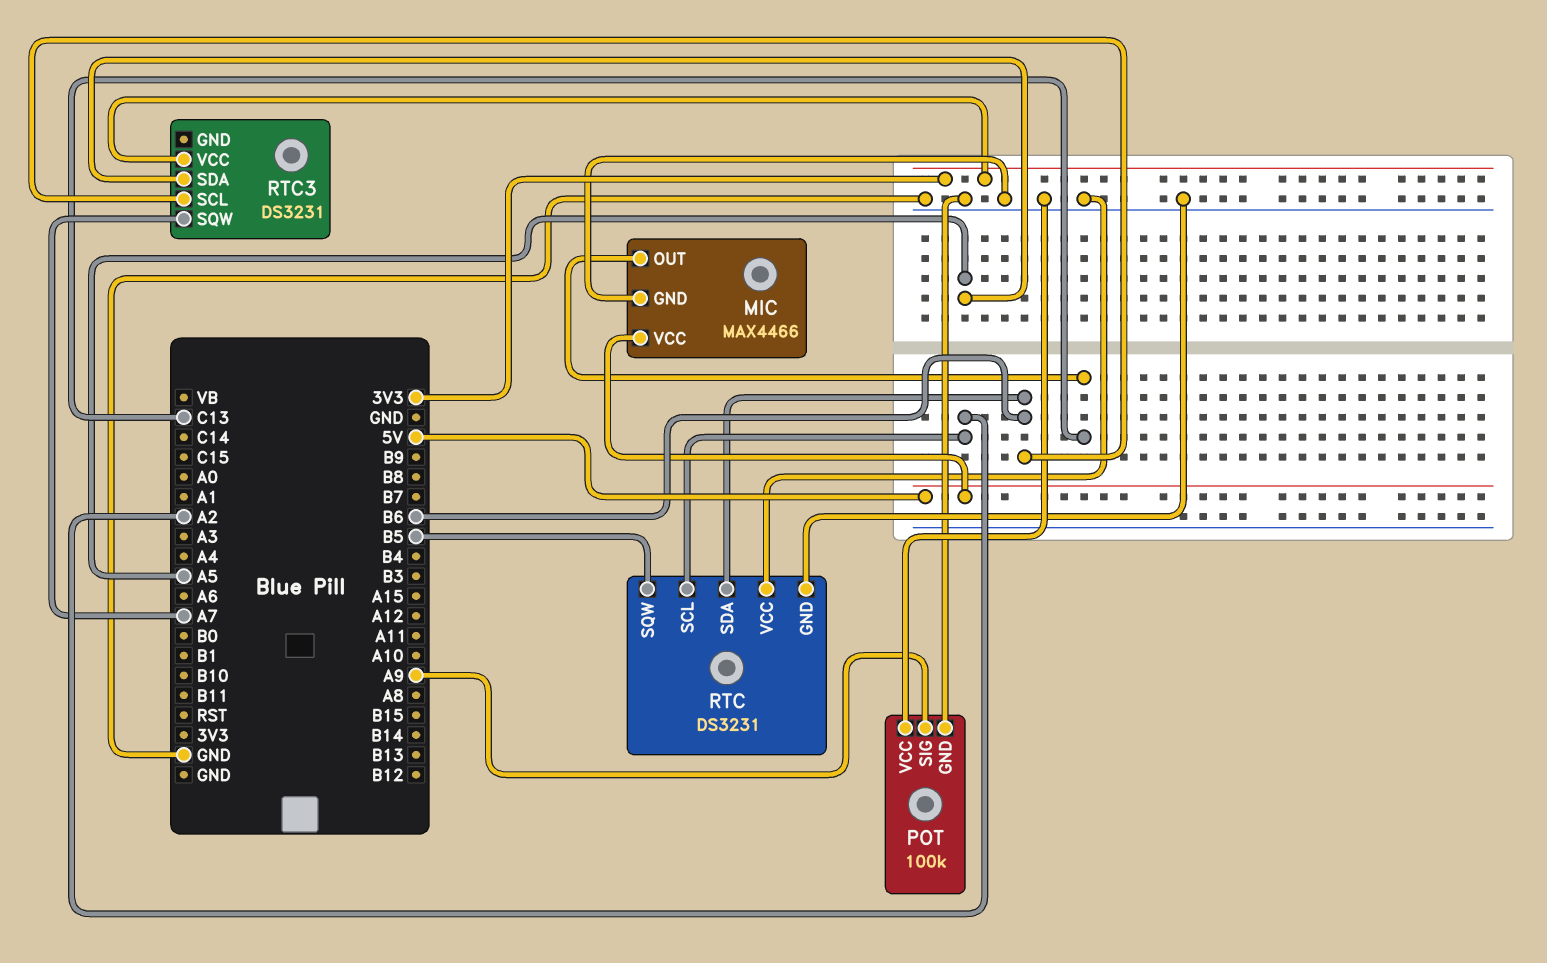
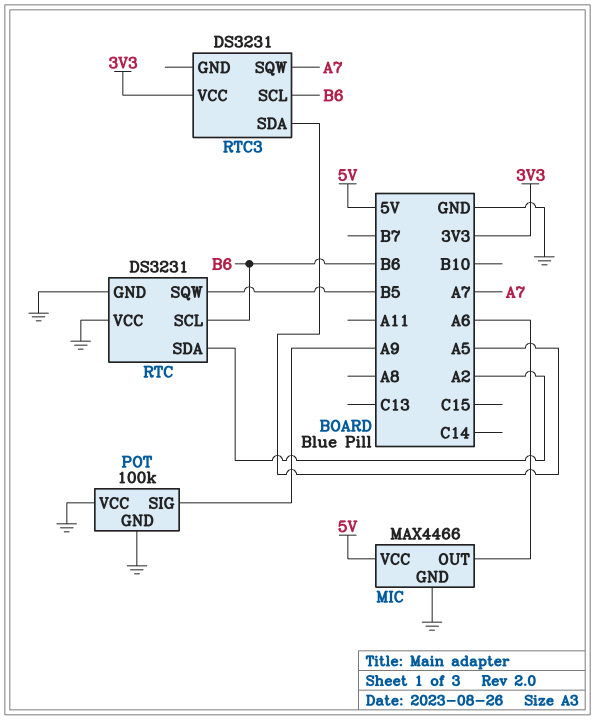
MIC pin OUT: C13 -> A6
RTC pin SCL: A2 -> B6
RTC pin SDA: B6 -> A2

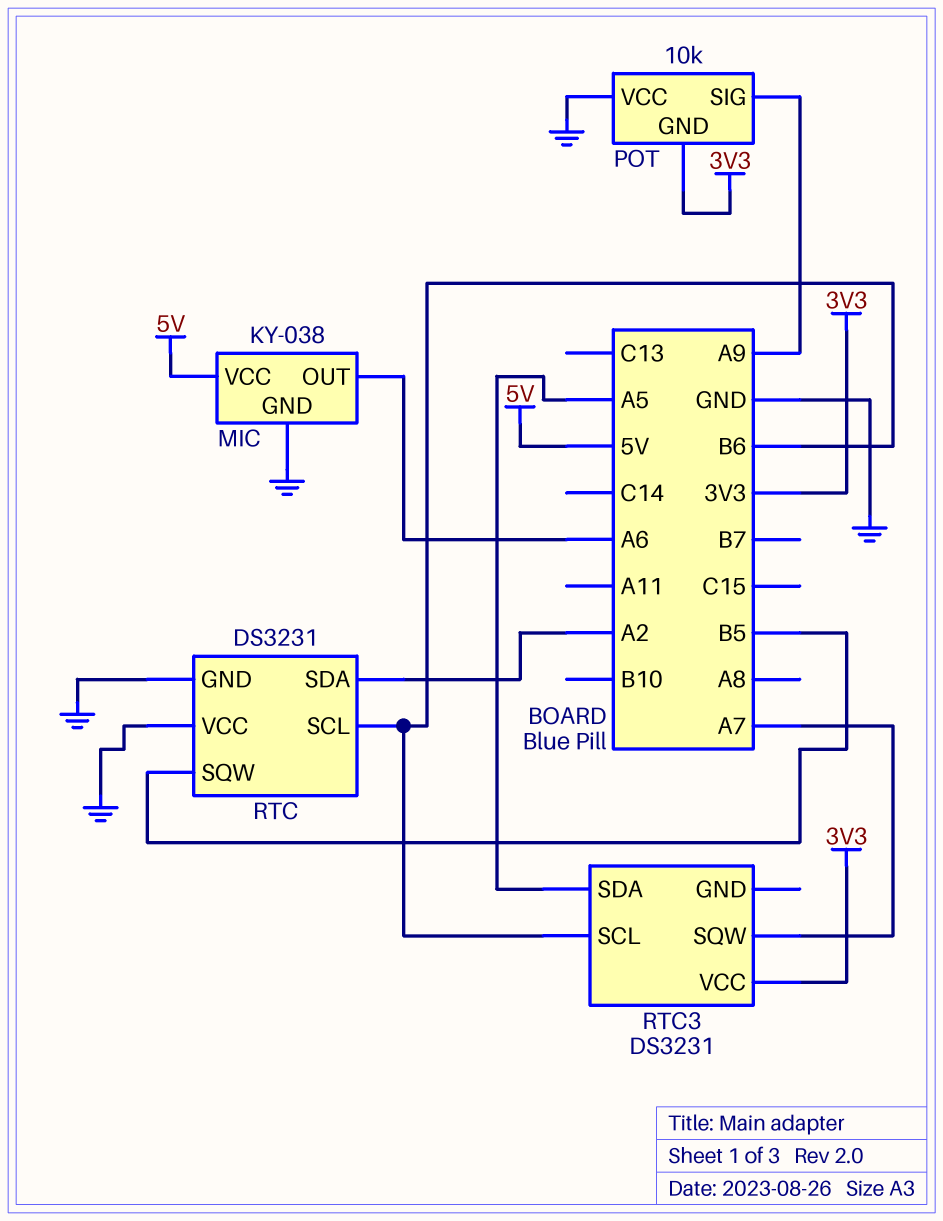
MIC: MAX4466 -> KY-038
POT: 100k -> 10k
POT pin GND: GND -> 3V3

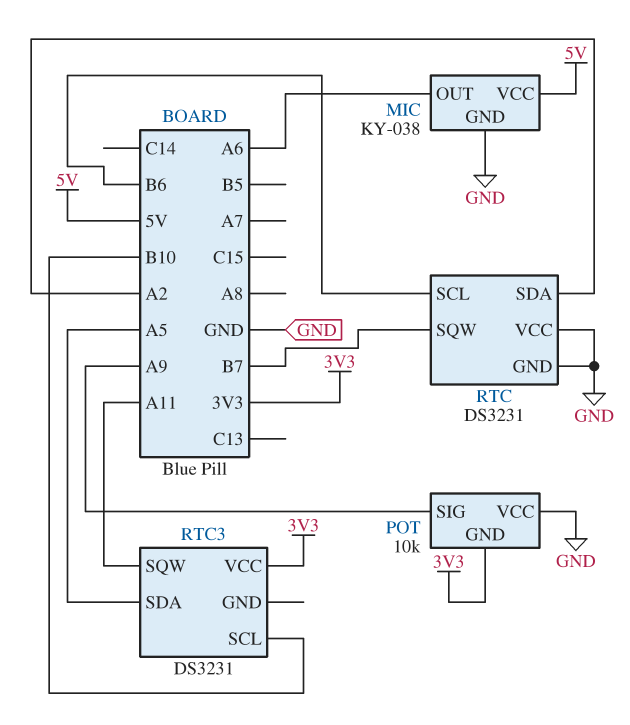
RTC pin SQW: B5 -> B7
RTC3 pin SCL: B6 -> B10
RTC3 pin SQW: A7 -> A11

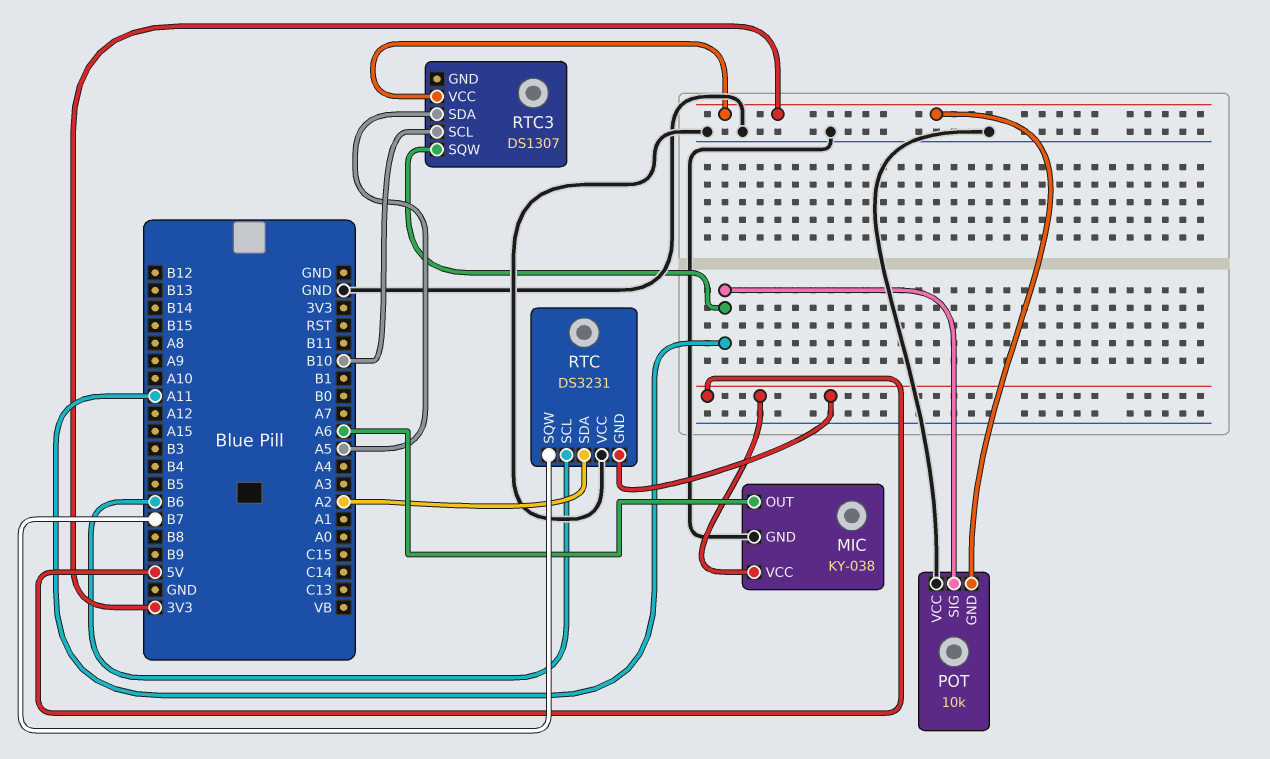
POT pin SIG: A9 -> A11
RTC pin GND: GND -> 5V
RTC3: DS3231 -> DS1307

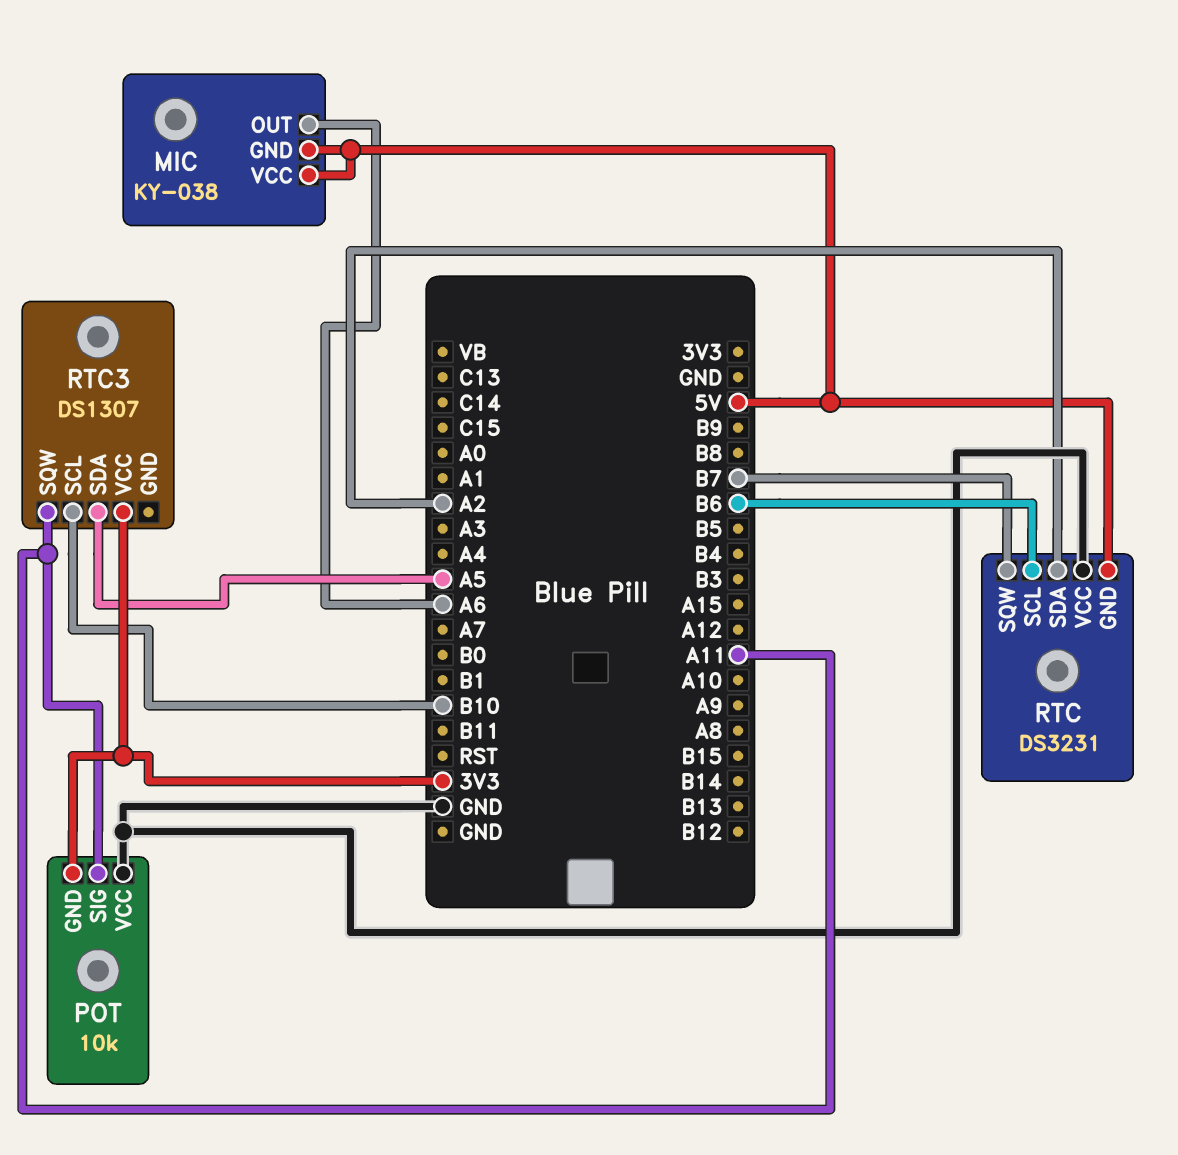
MIC pin GND: GND -> 5V

